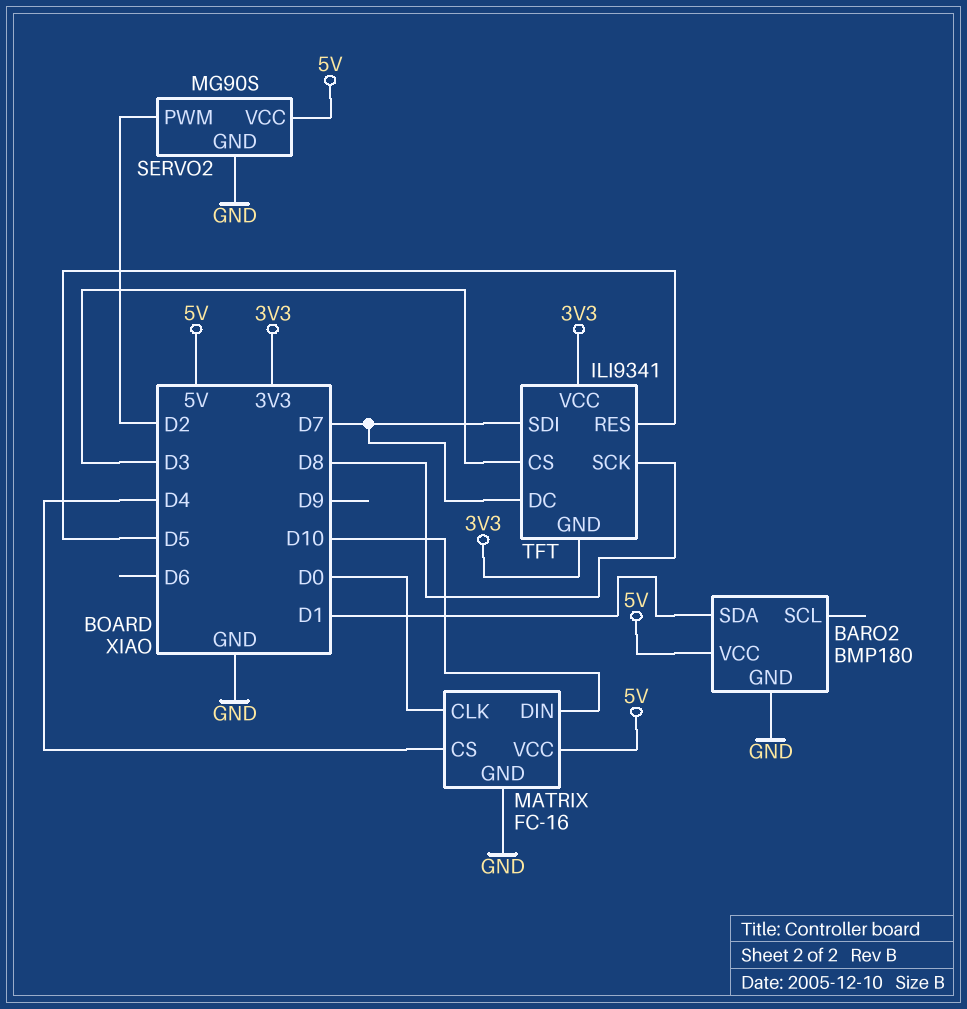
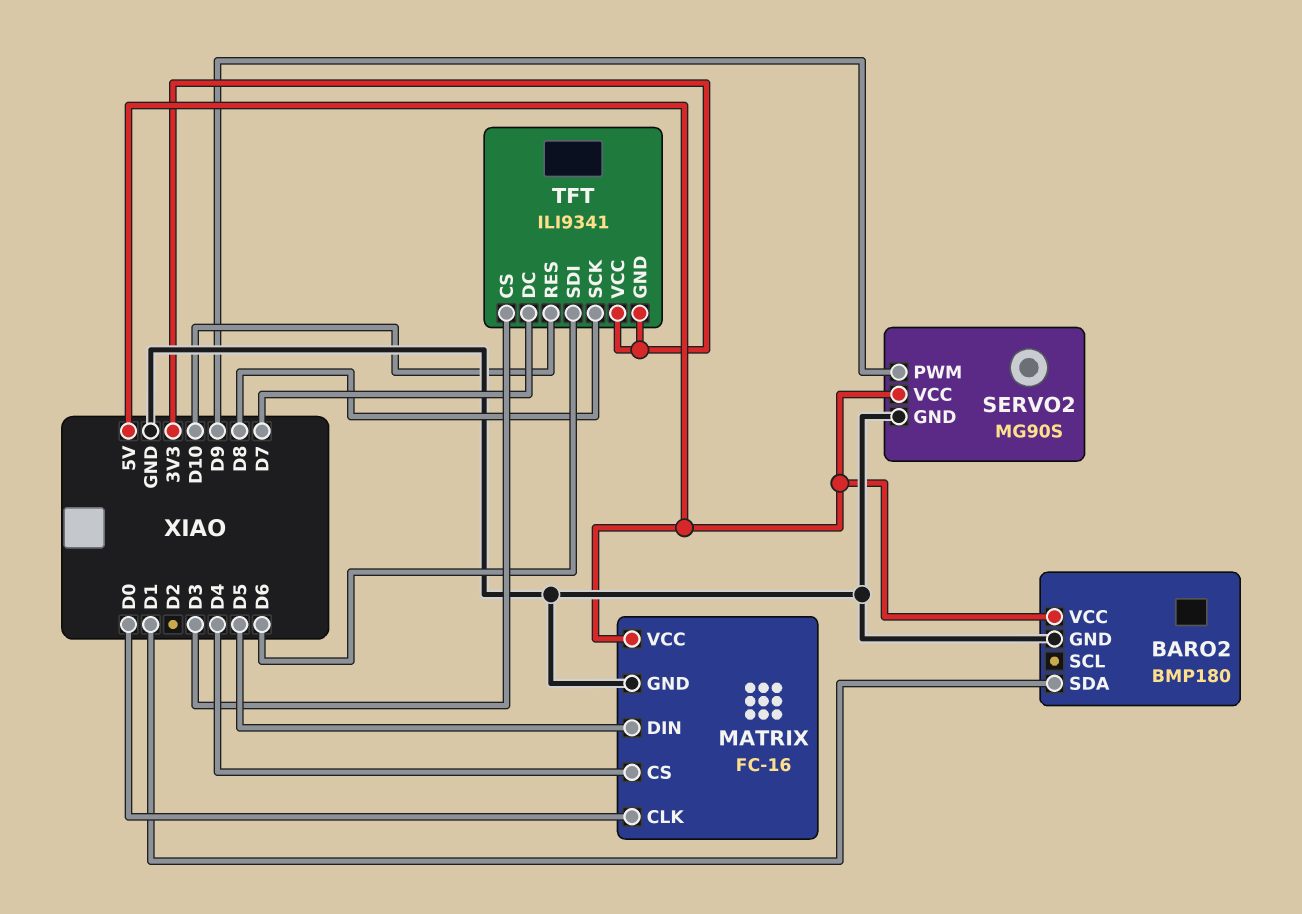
MATRIX pin DIN: D10 -> D5
SERVO2 pin PWM: D2 -> D9
TFT pin RES: D5 -> D10
TFT pin SDI: D7 -> D6

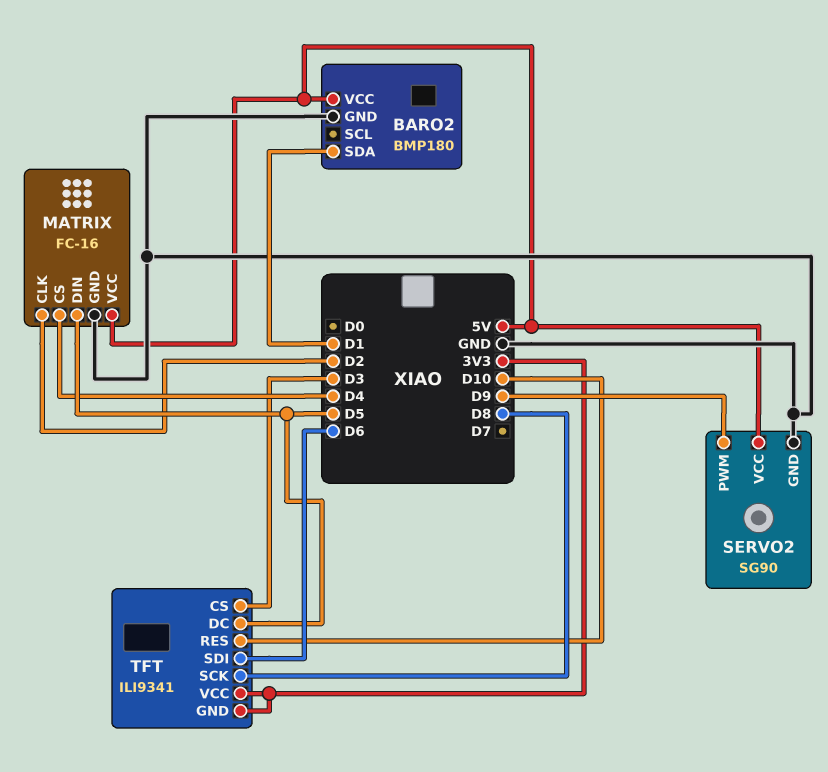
MATRIX pin CLK: D0 -> D2
SERVO2: MG90S -> SG90
TFT pin DC: D7 -> D5

